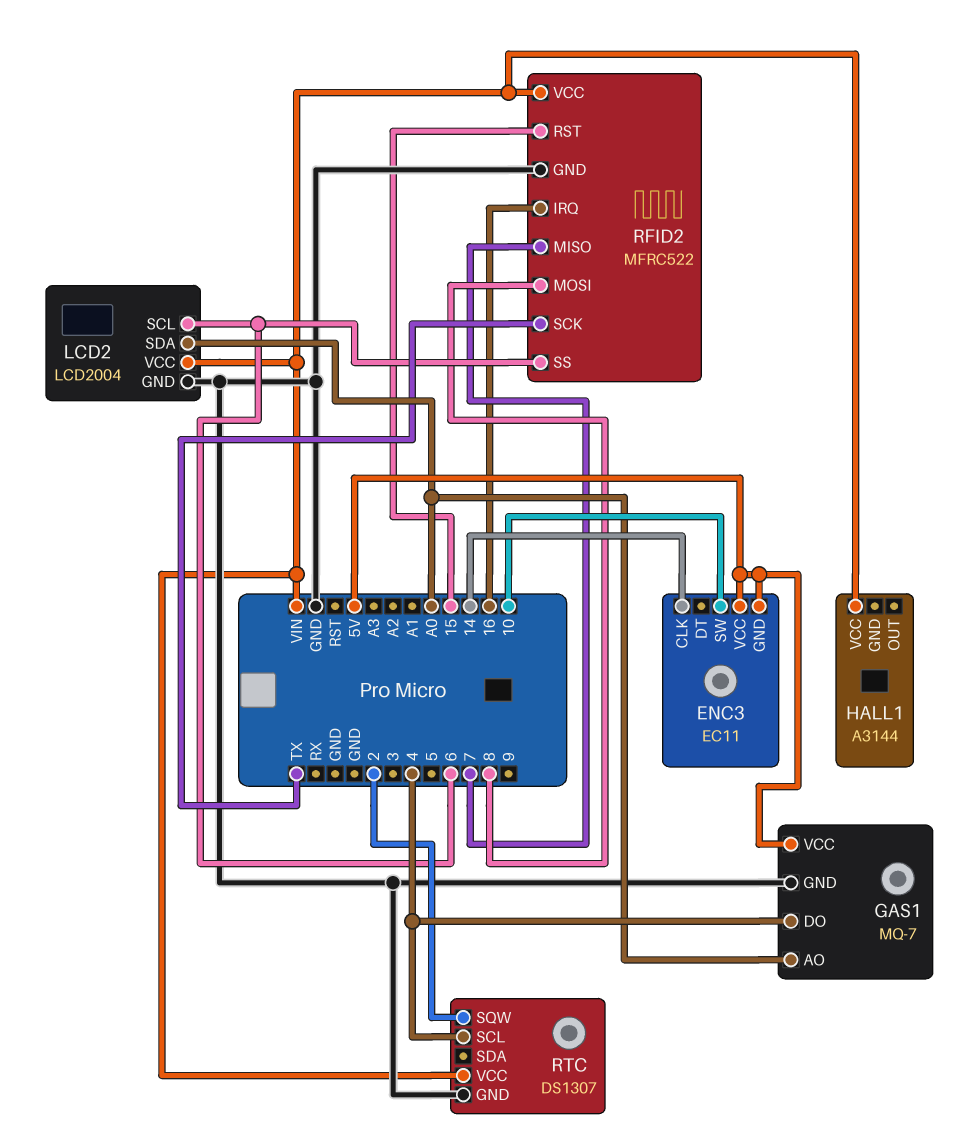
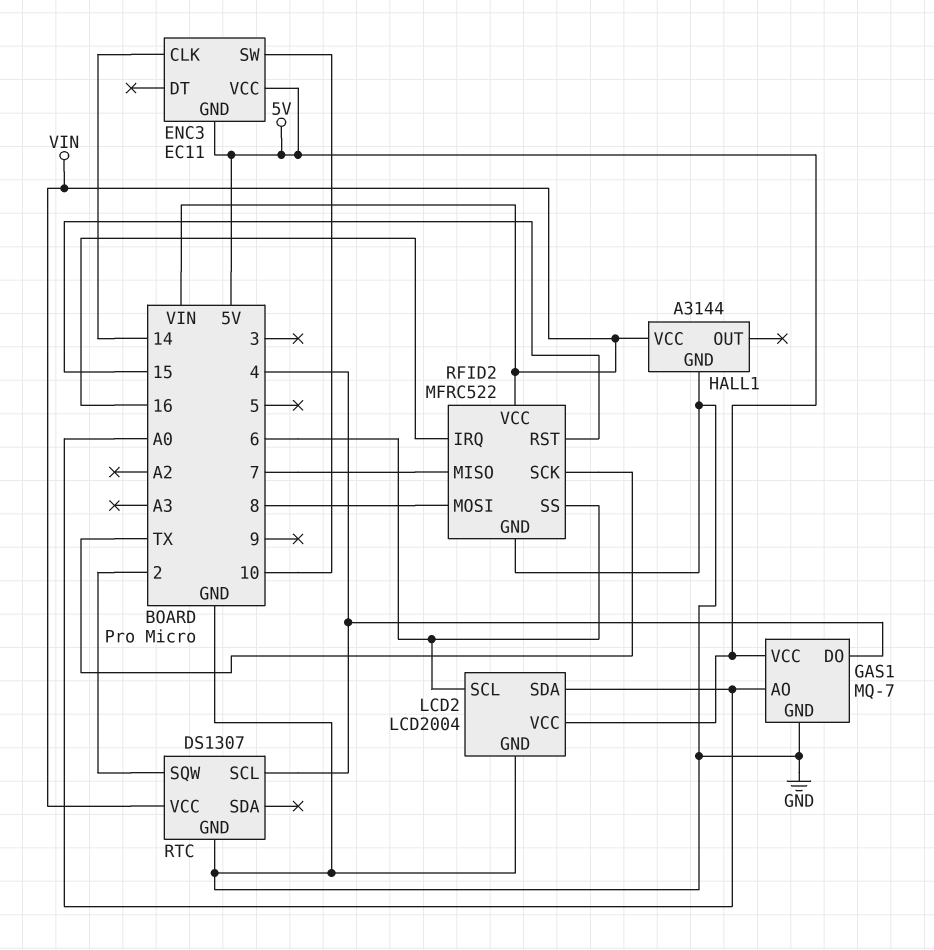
HALL1 pin GND: none -> GND
LCD2 pin VCC: VIN -> 5V

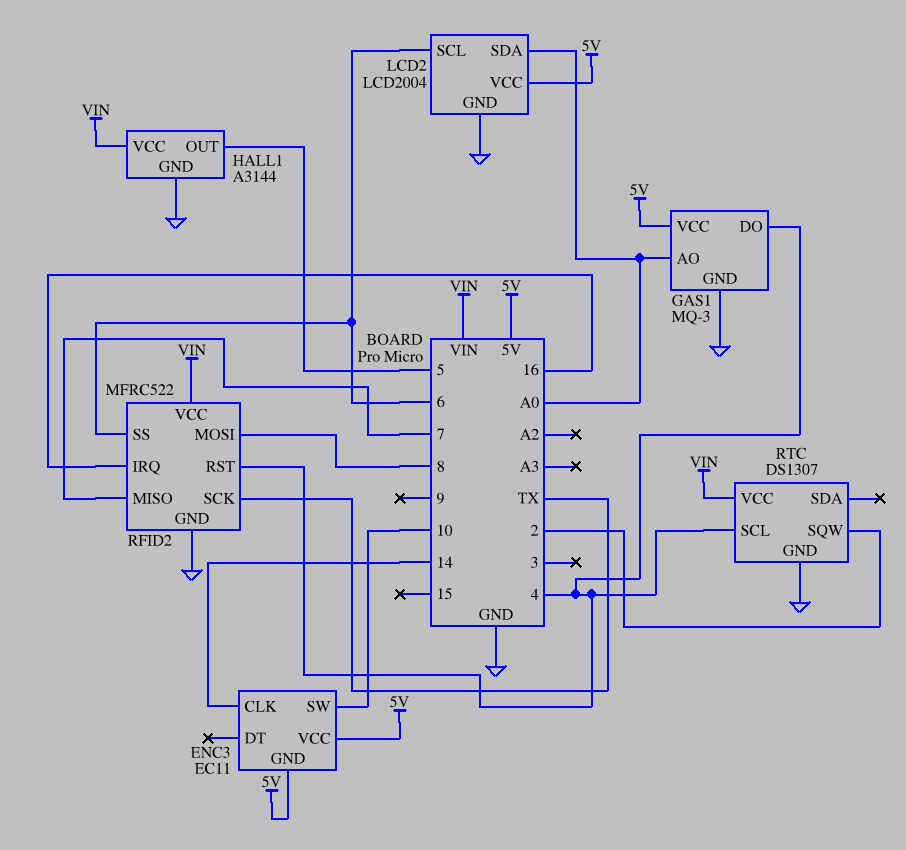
GAS1: MQ-7 -> MQ-3
HALL1 pin OUT: none -> 5
RFID2 pin RST: 15 -> 4

